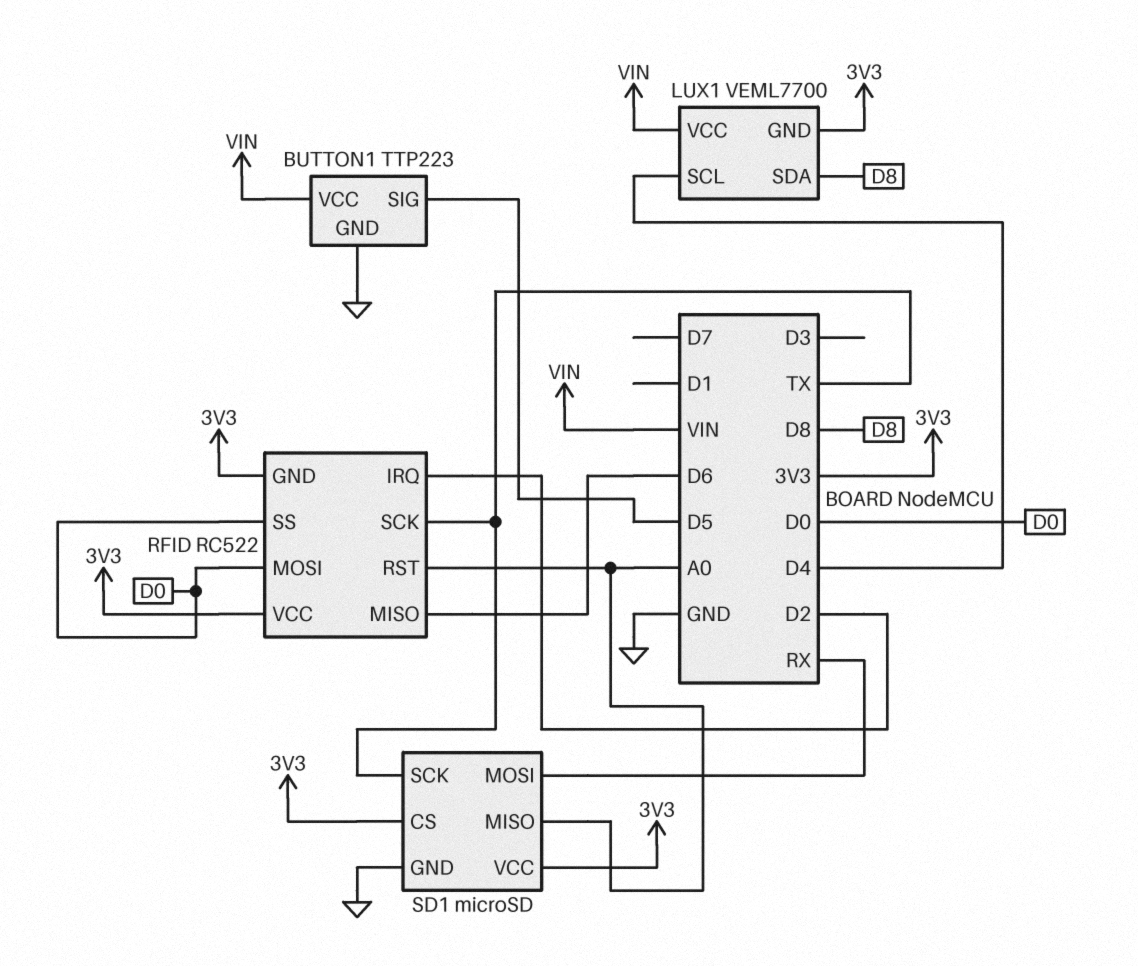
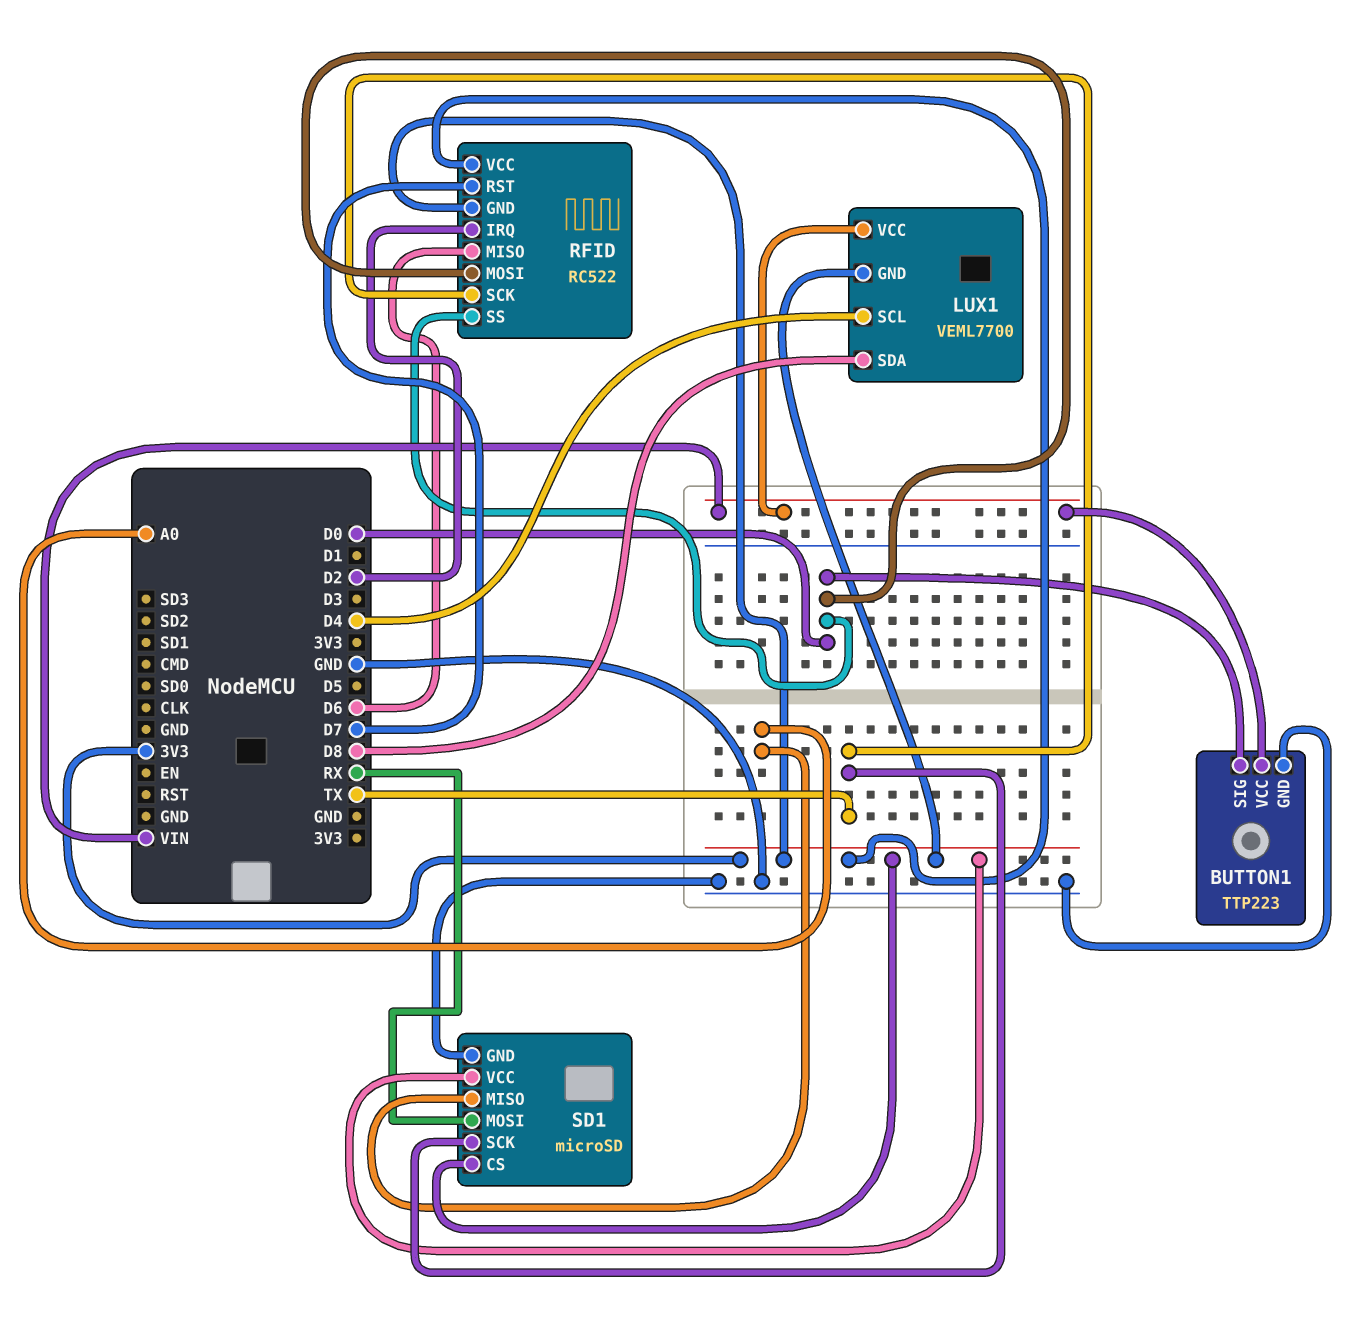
BUTTON1 pin SIG: D5 -> D0
RFID pin RST: A0 -> D7

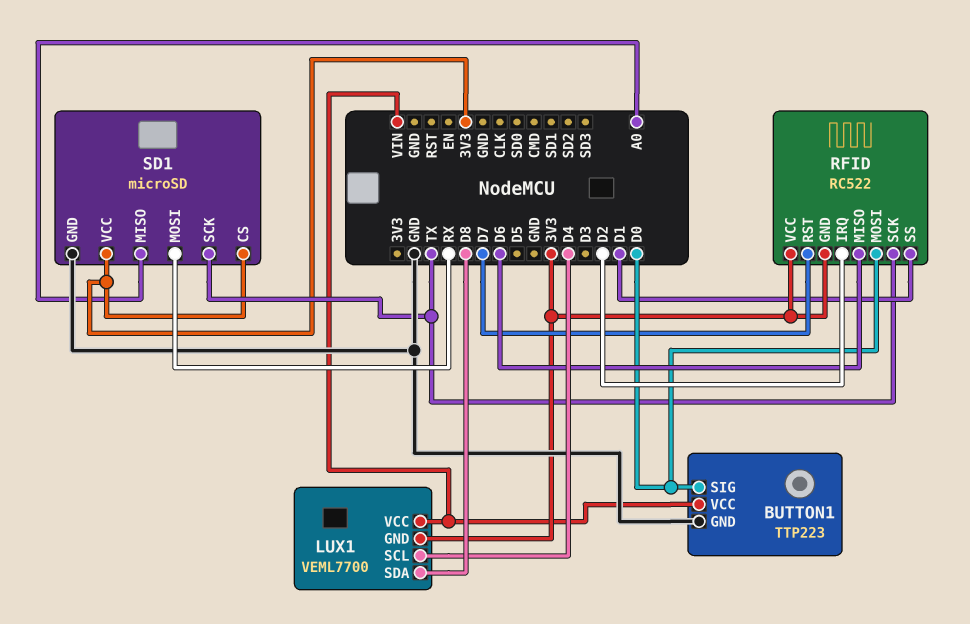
RFID pin SS: D0 -> D1

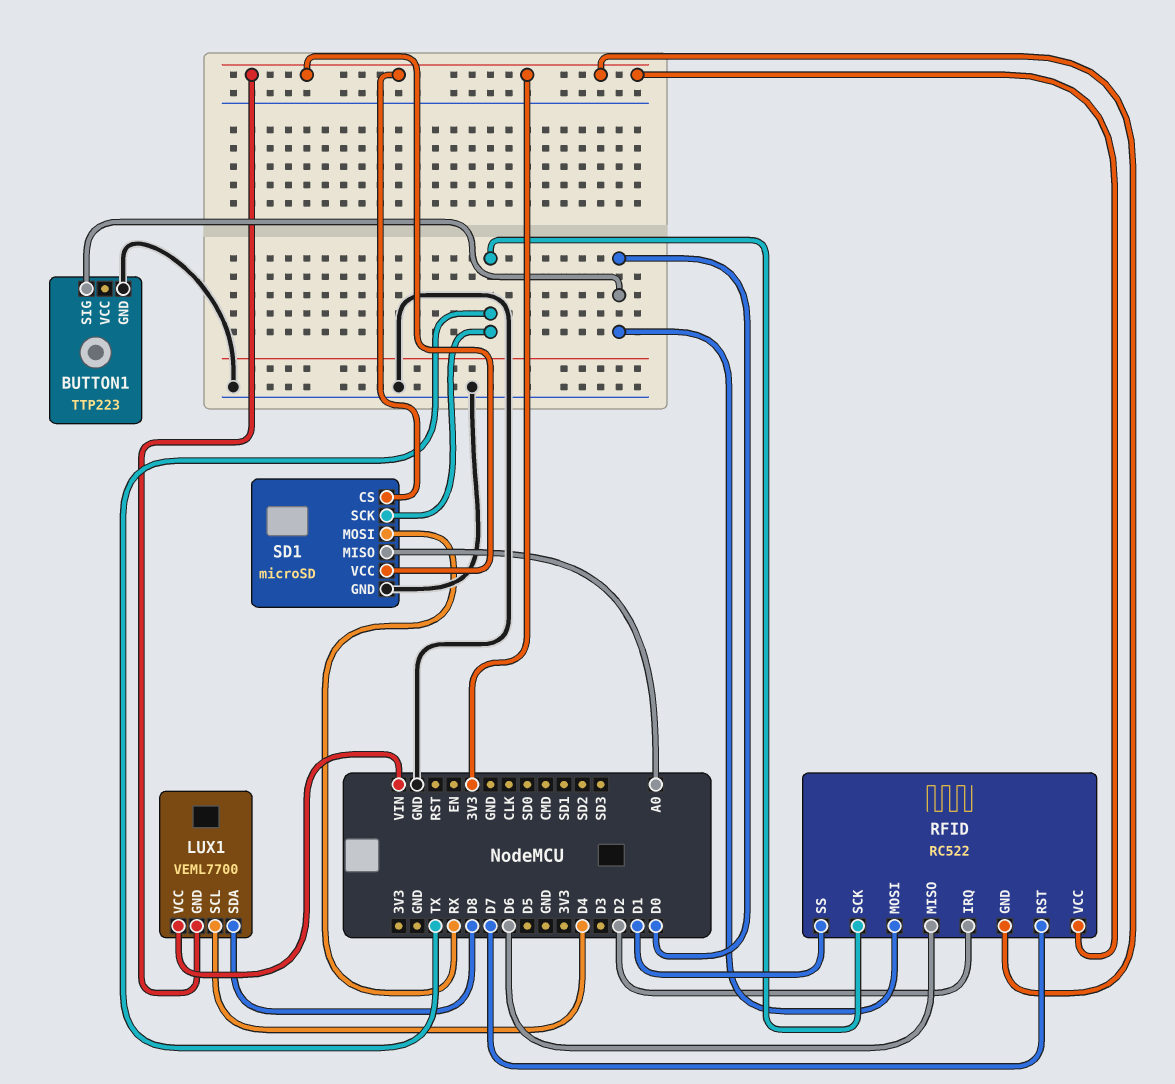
BUTTON1 pin VCC: VIN -> none

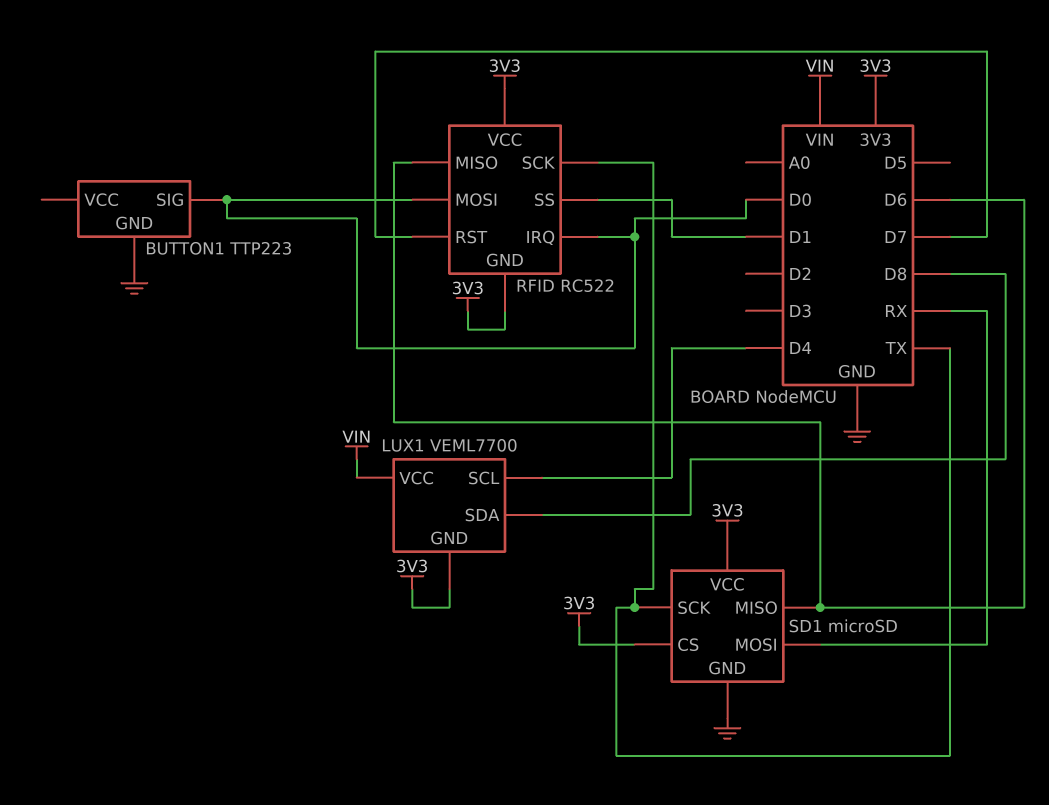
RFID pin IRQ: D2 -> D0
SD1 pin MISO: A0 -> D6

